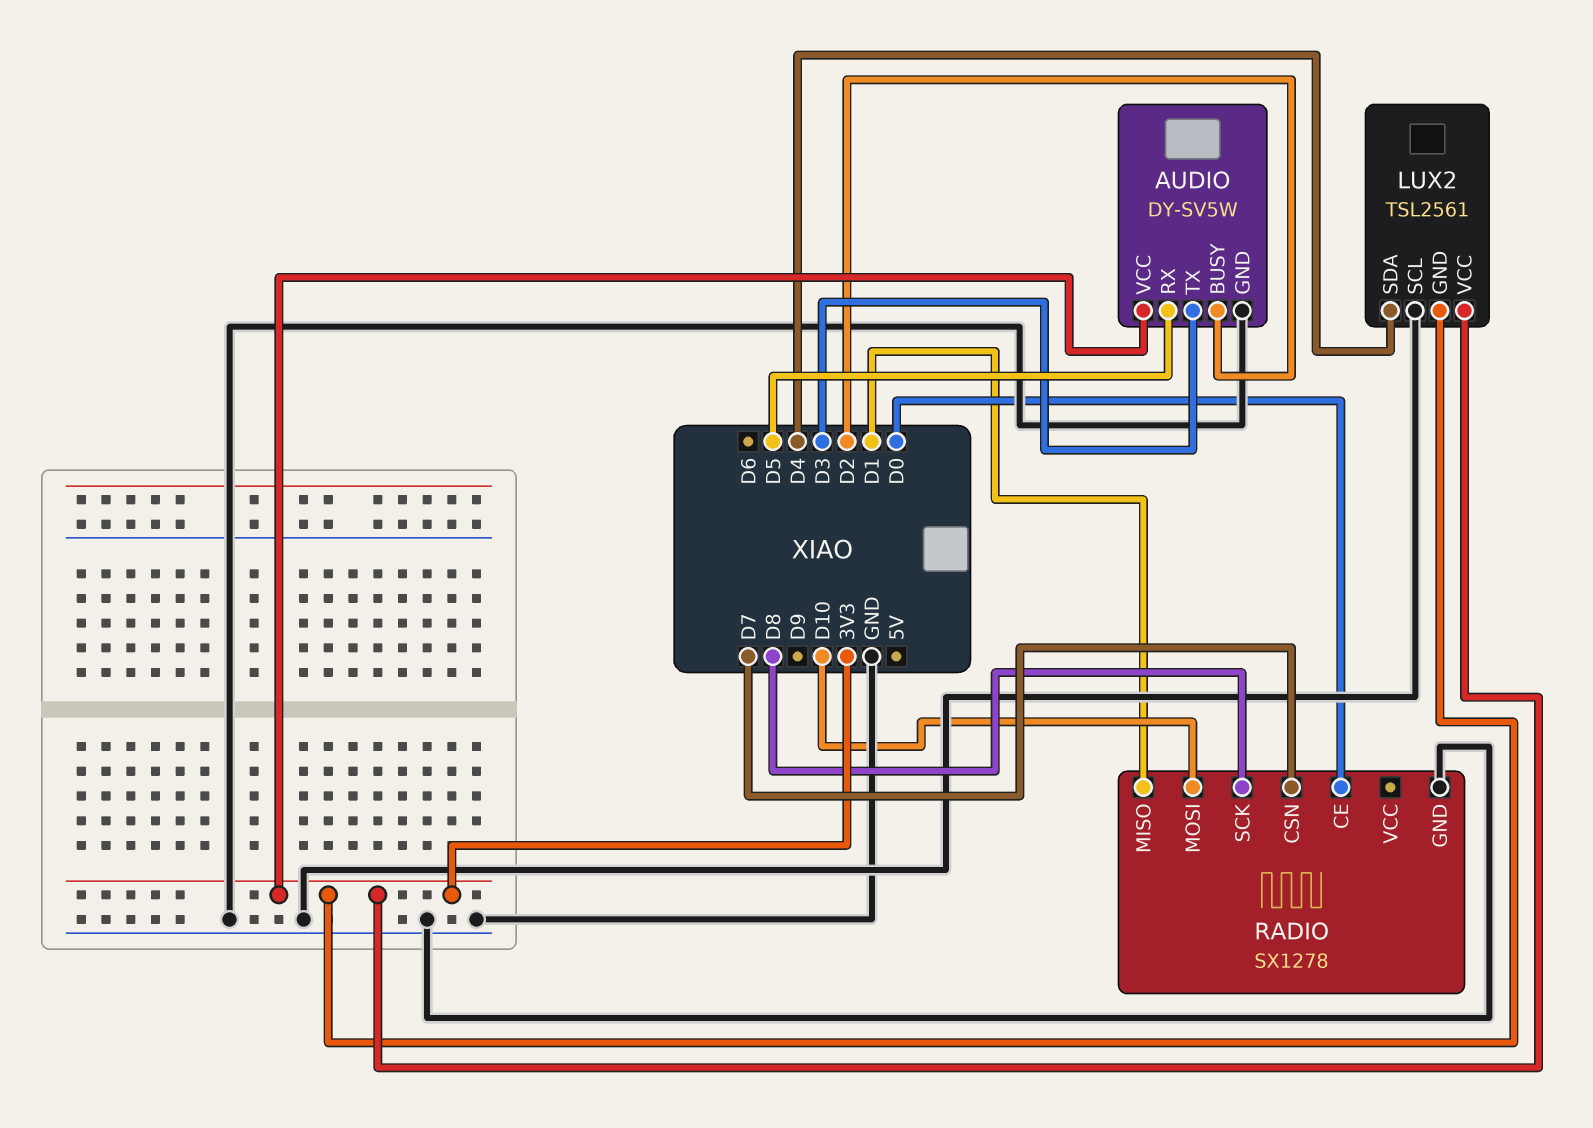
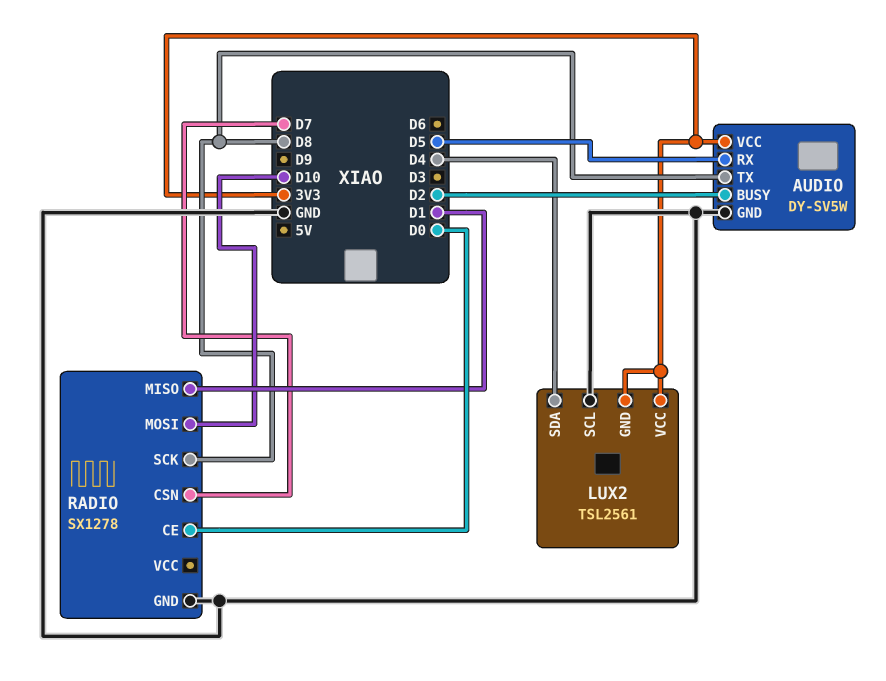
AUDIO pin TX: D3 -> D8

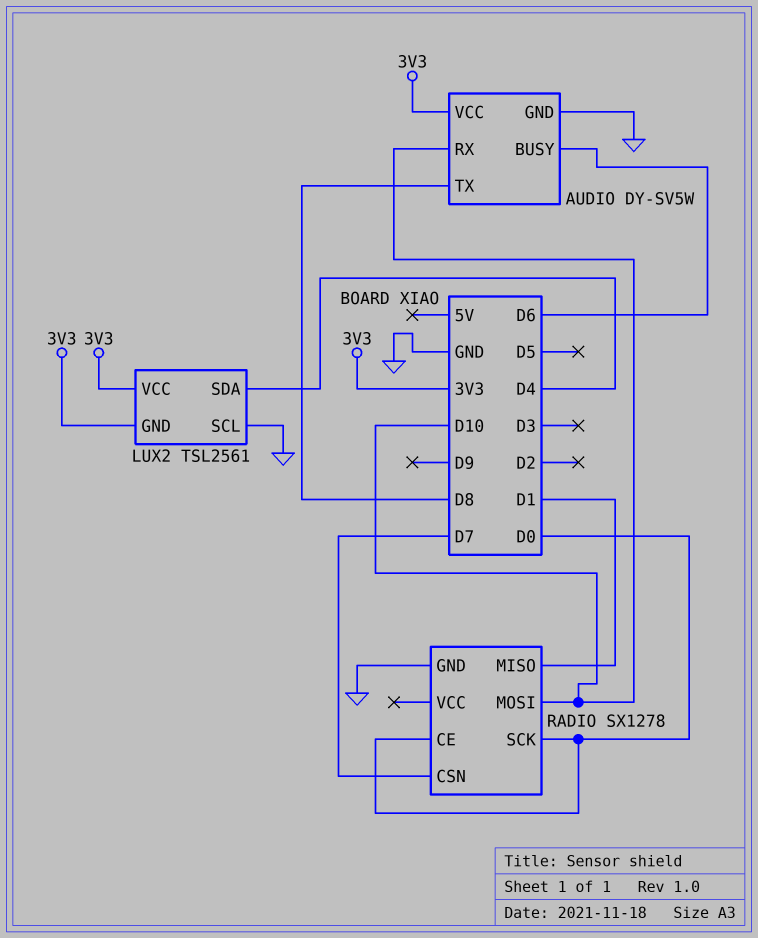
AUDIO pin BUSY: D2 -> D6
AUDIO pin RX: D5 -> D10
RADIO pin SCK: D8 -> D0

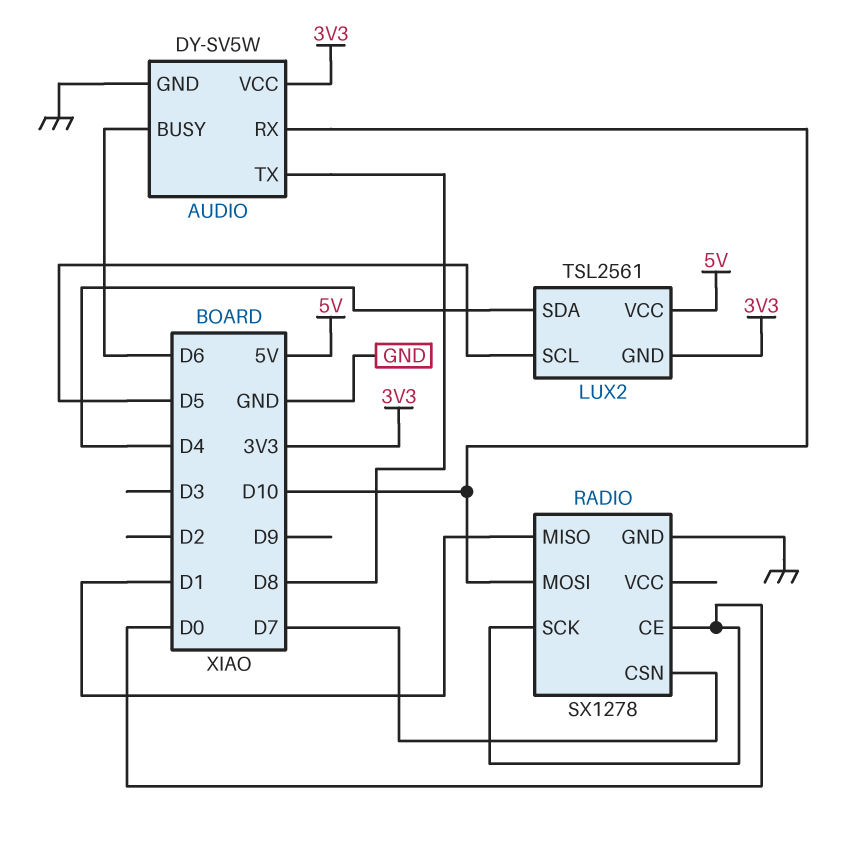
LUX2 pin SCL: GND -> D5
LUX2 pin VCC: 3V3 -> 5V

